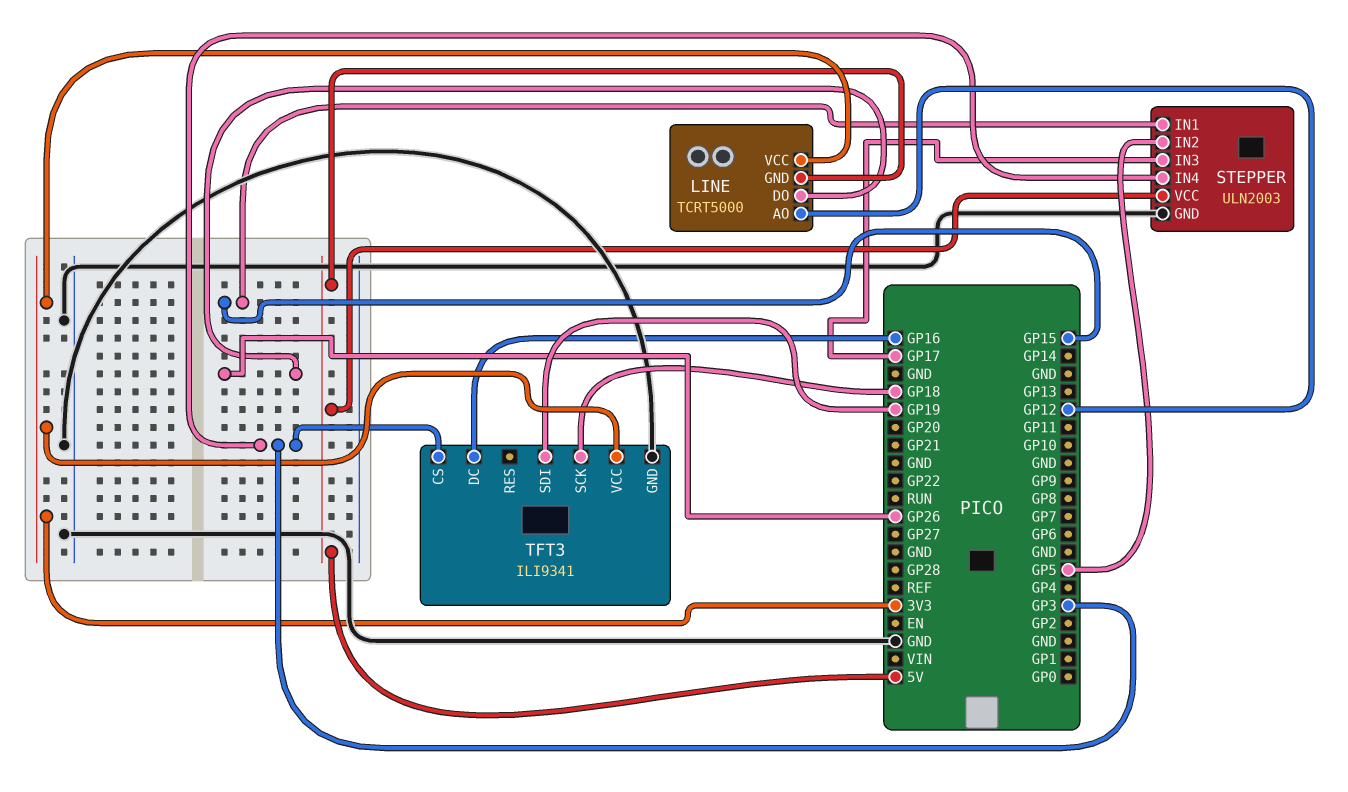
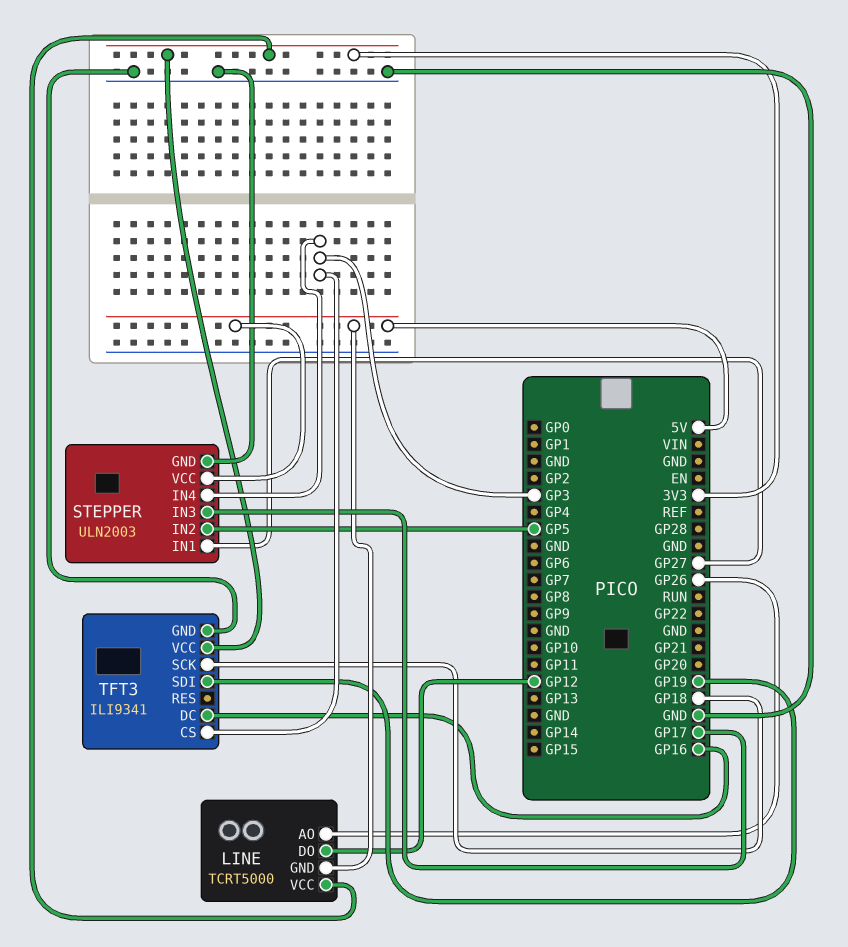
LINE pin AO: GP12 -> GP26
LINE pin DO: GP26 -> GP12
STEPPER pin IN1: GP15 -> GP27

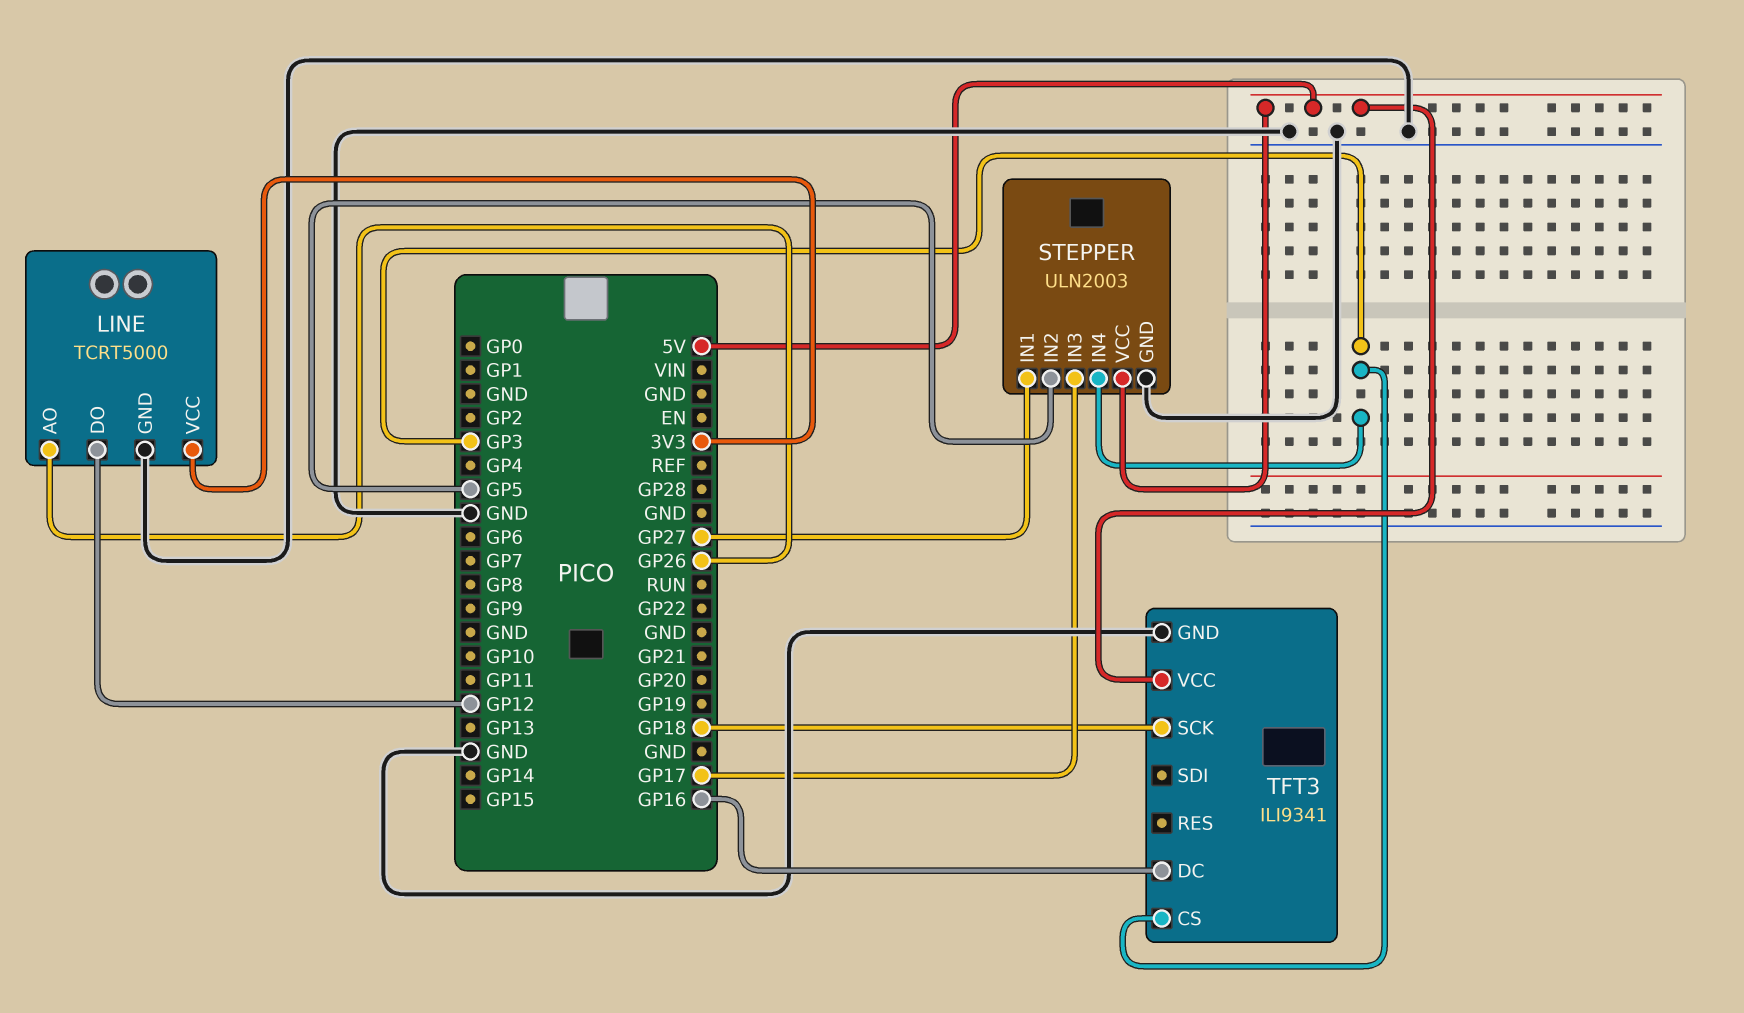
LINE pin GND: 5V -> GND
TFT3 pin SDI: GP19 -> none
TFT3 pin VCC: 3V3 -> 5V

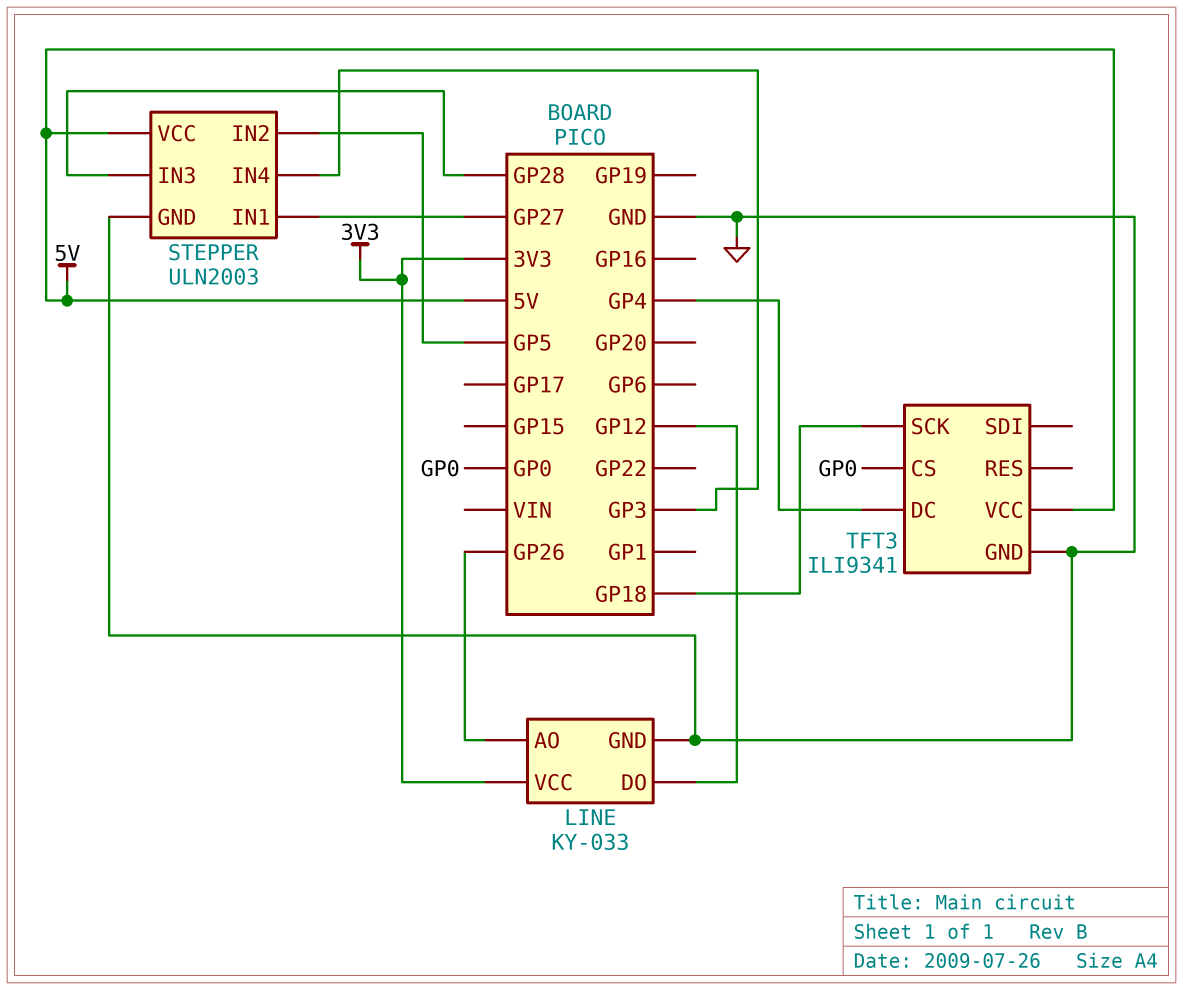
LINE: TCRT5000 -> KY-033
STEPPER pin IN3: GP17 -> GP28
TFT3 pin CS: GP3 -> GP0
TFT3 pin DC: GP16 -> GP4

